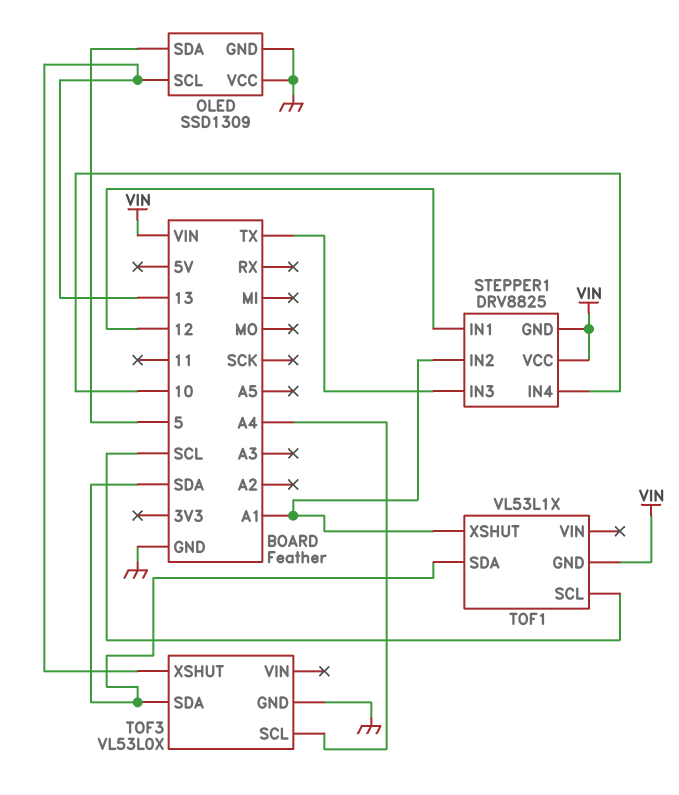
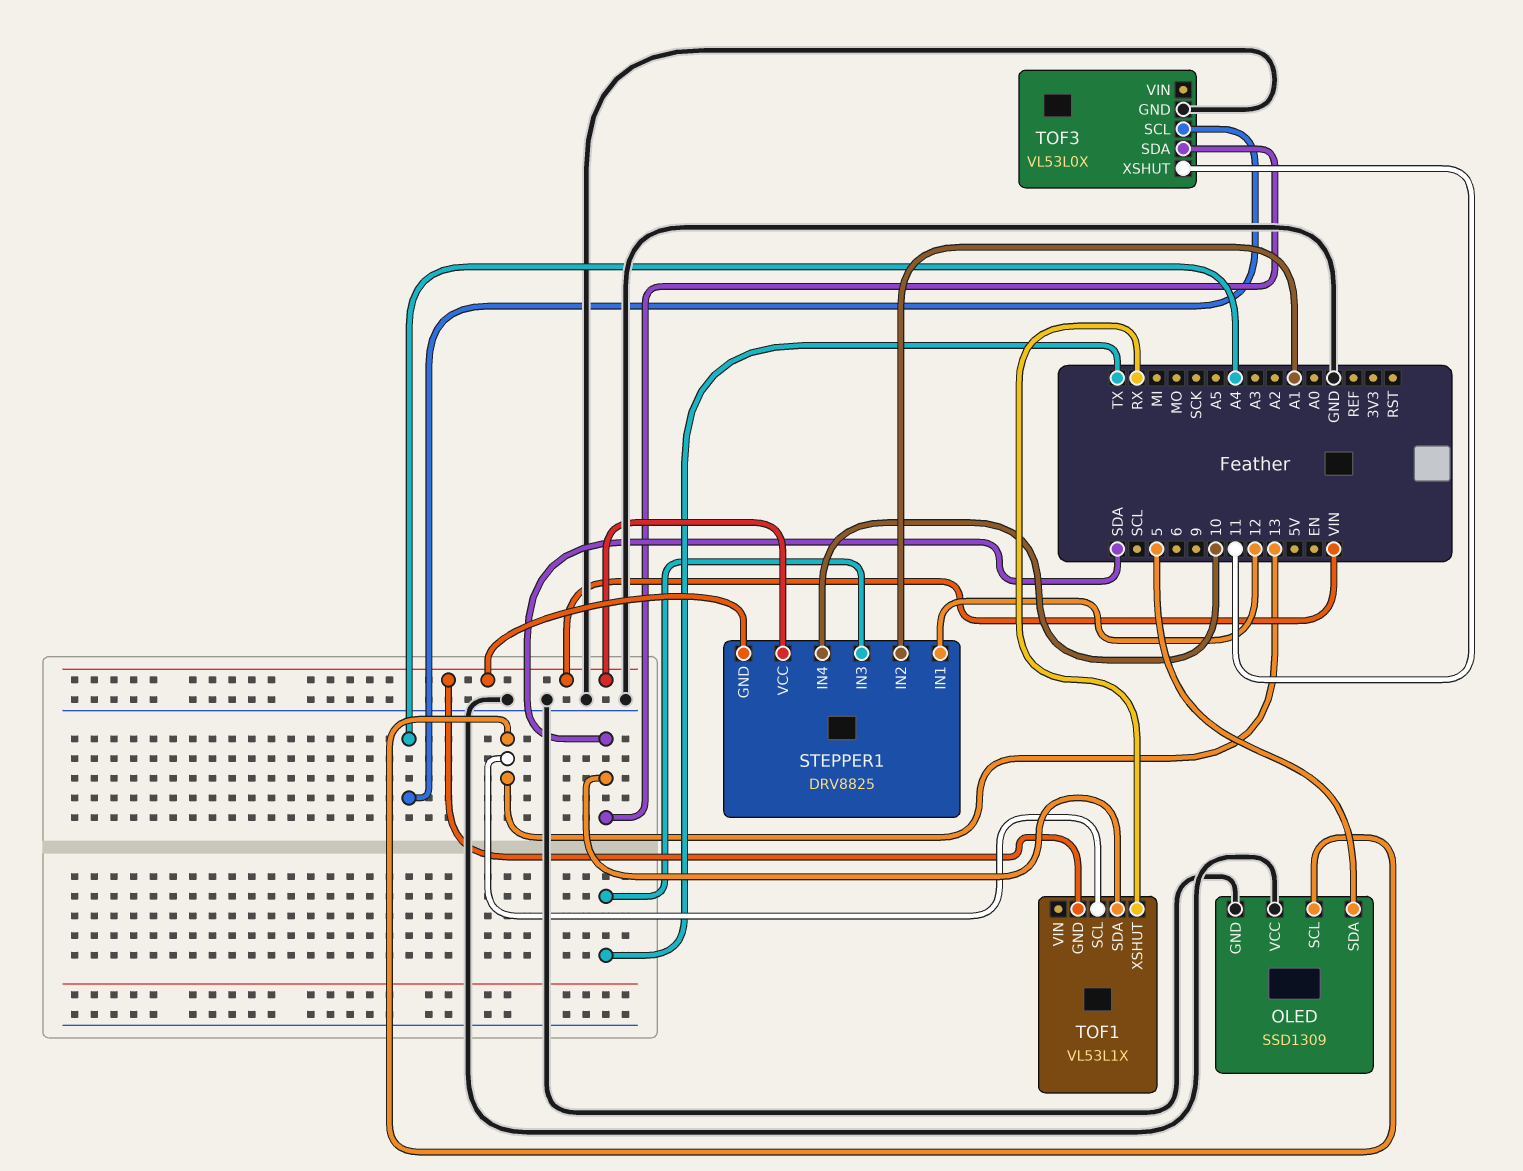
TOF1 pin SCL: SCL -> 13
TOF1 pin XSHUT: A1 -> RX
TOF3 pin XSHUT: 13 -> 11

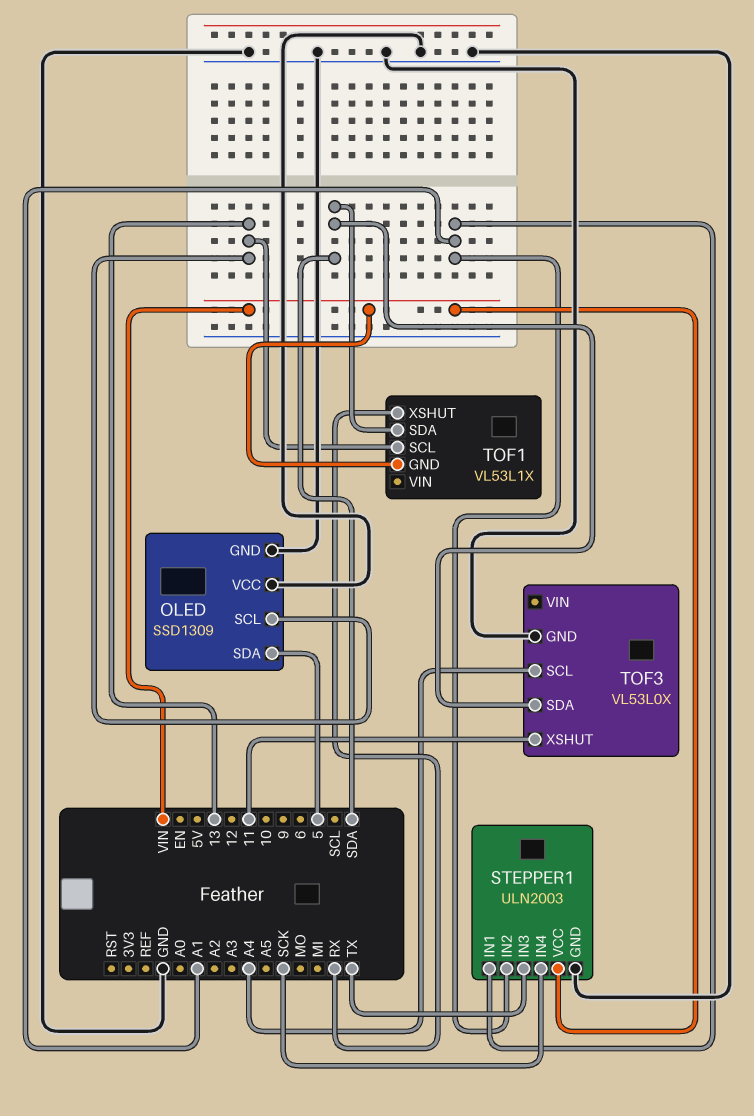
STEPPER1: DRV8825 -> ULN2003
STEPPER1 pin GND: VIN -> GND
STEPPER1 pin IN1: 12 -> A1
STEPPER1 pin IN4: 10 -> SCK

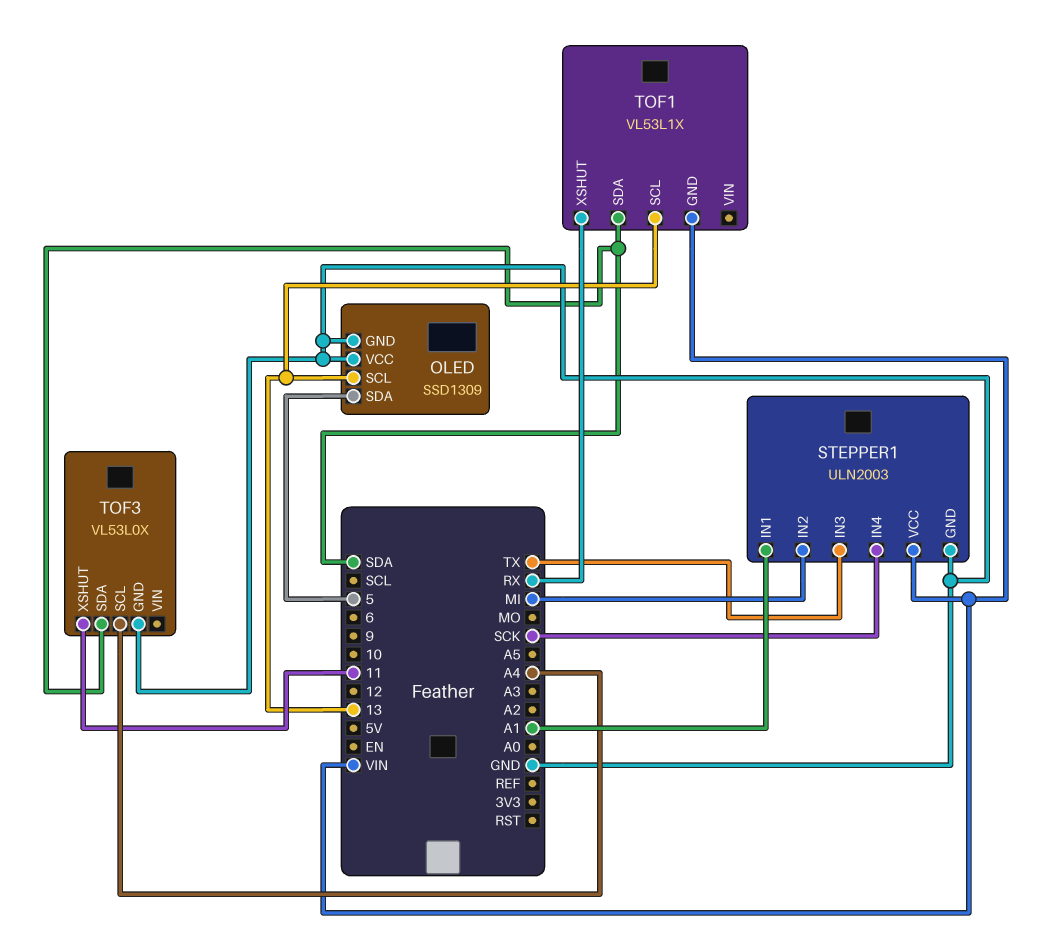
STEPPER1 pin IN2: A1 -> MI

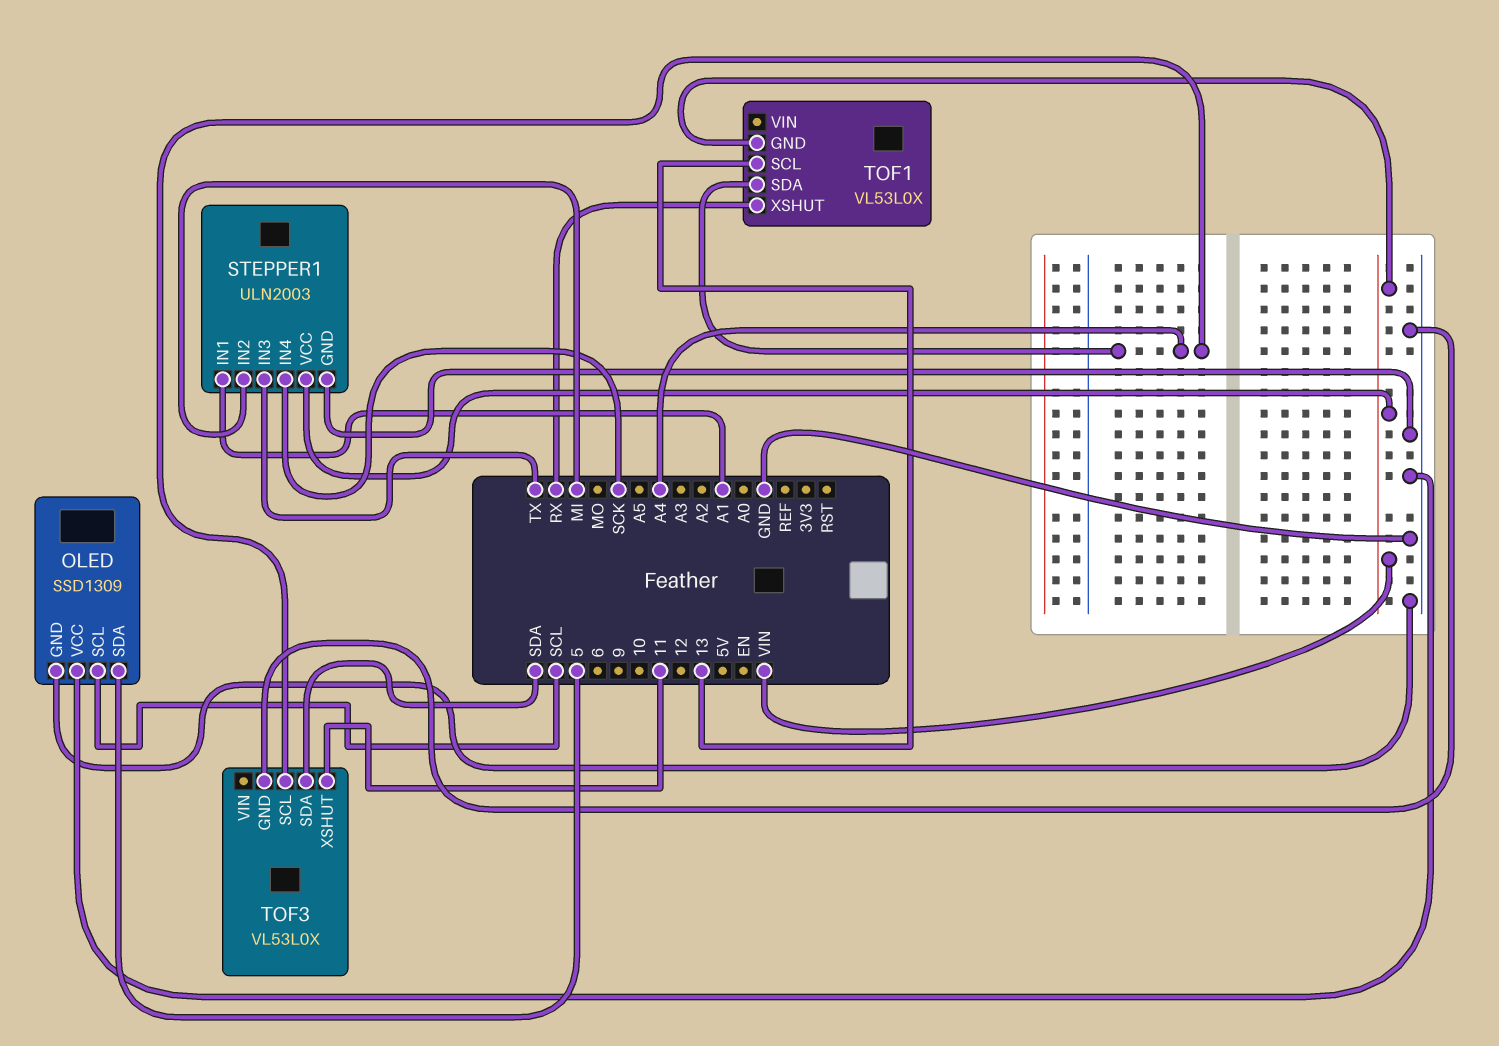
OLED pin SCL: 13 -> SCL
TOF1: VL53L1X -> VL53L0X
TOF1 pin SDA: SDA -> A4

